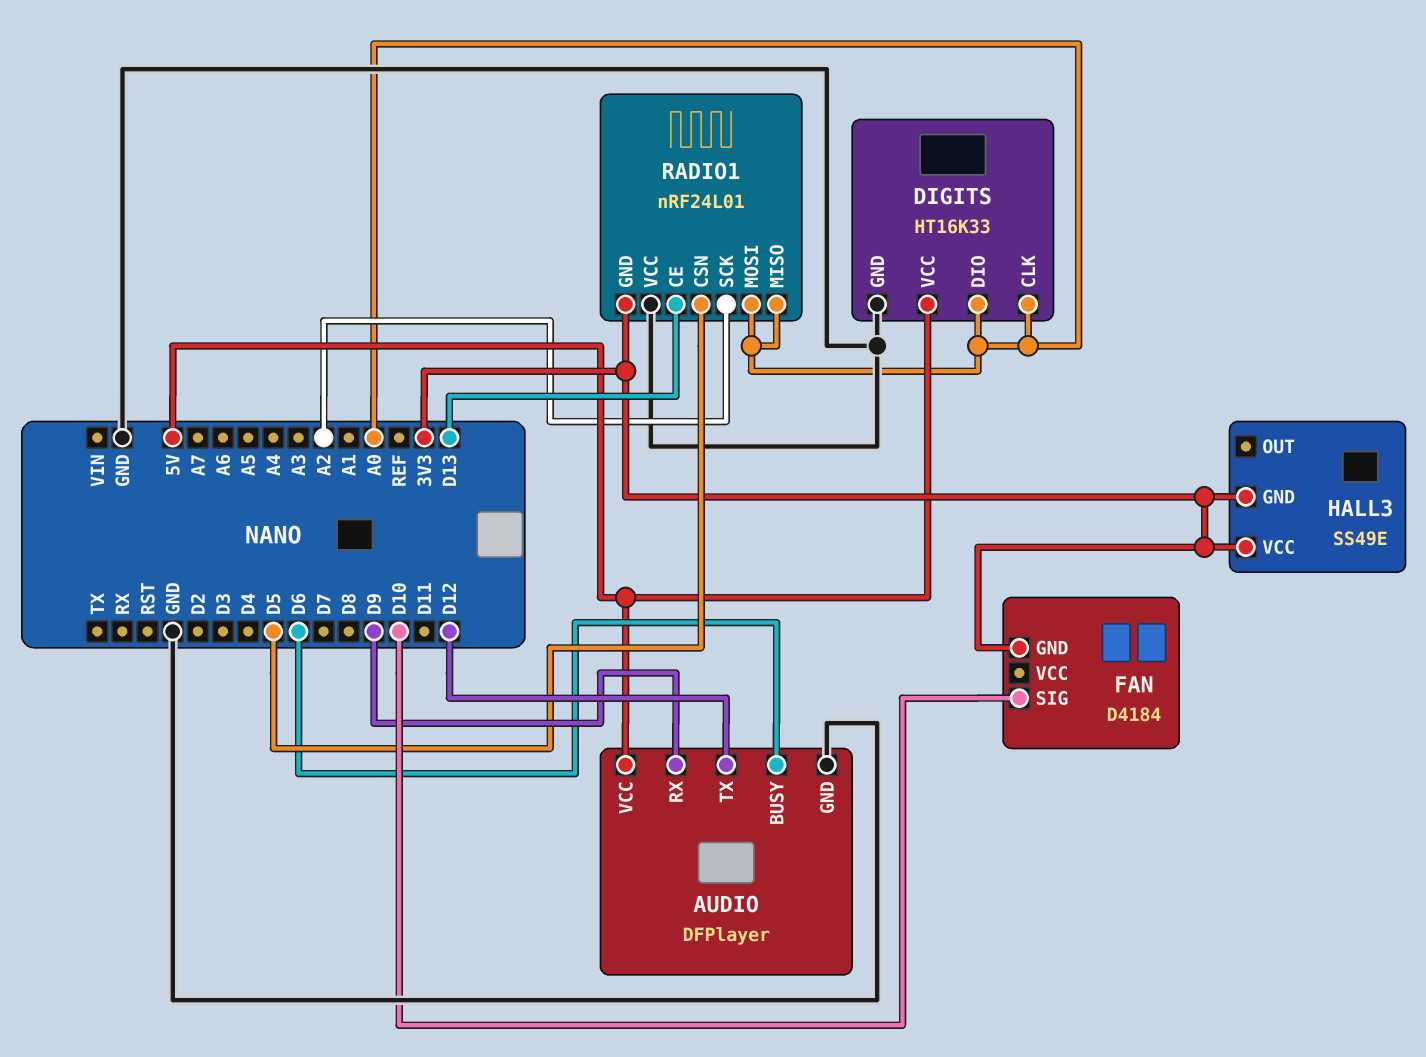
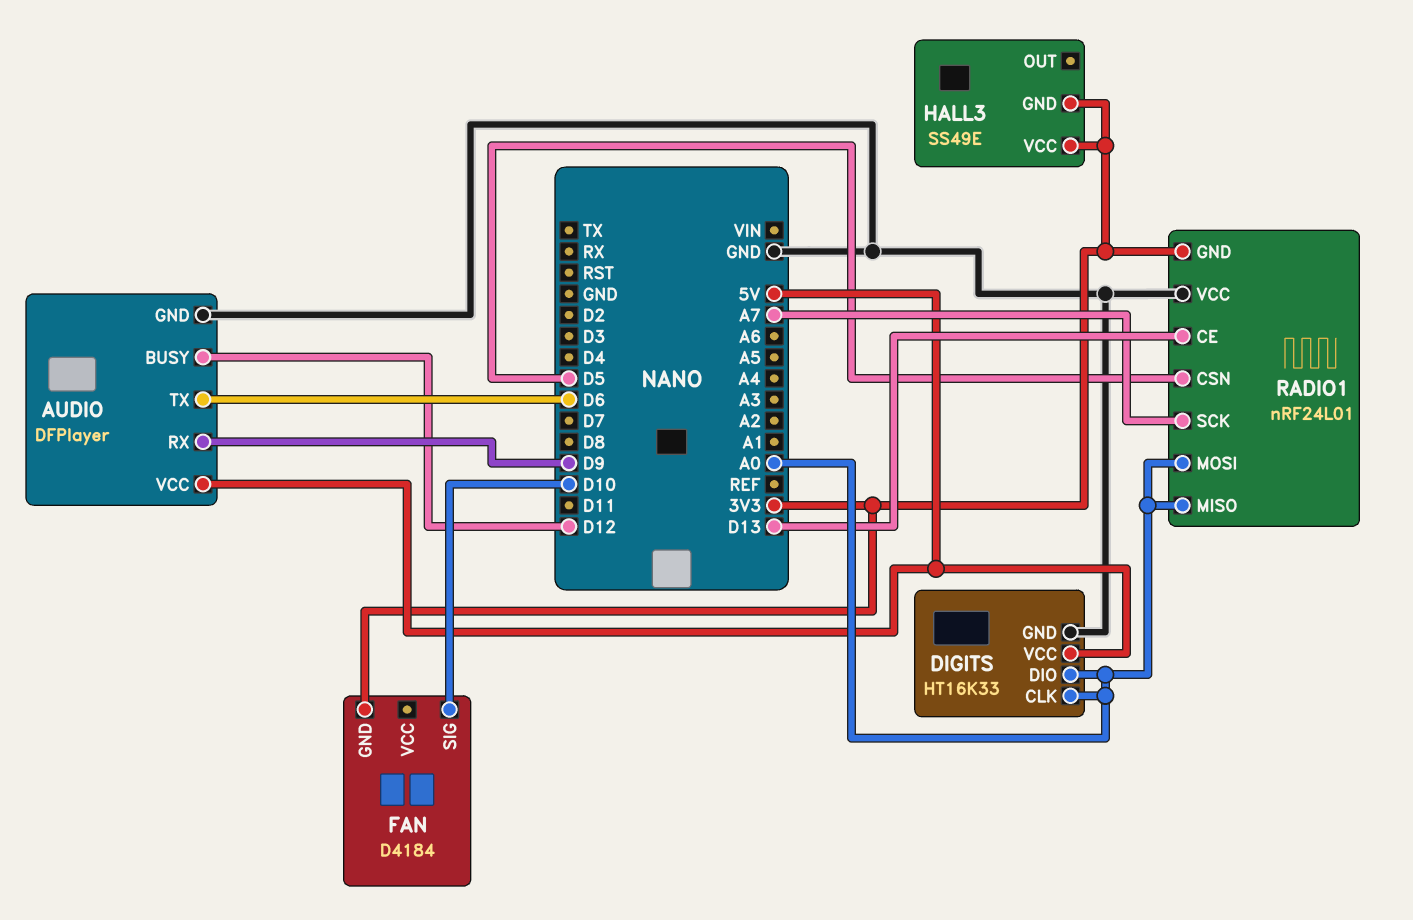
AUDIO pin BUSY: D6 -> D12
AUDIO pin TX: D12 -> D6
RADIO1 pin SCK: A2 -> A7

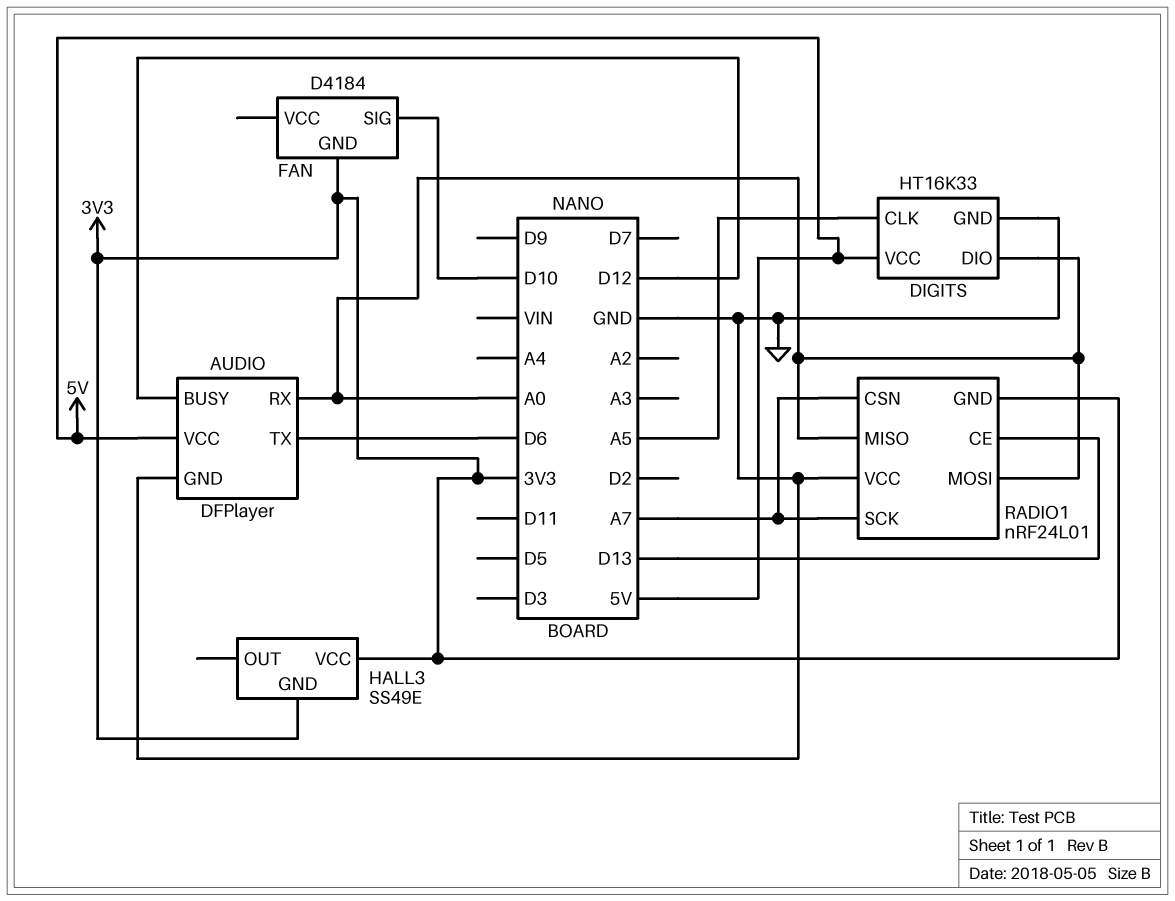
AUDIO pin RX: D9 -> A0
DIGITS pin CLK: A0 -> A5
RADIO1 pin CSN: D5 -> A7

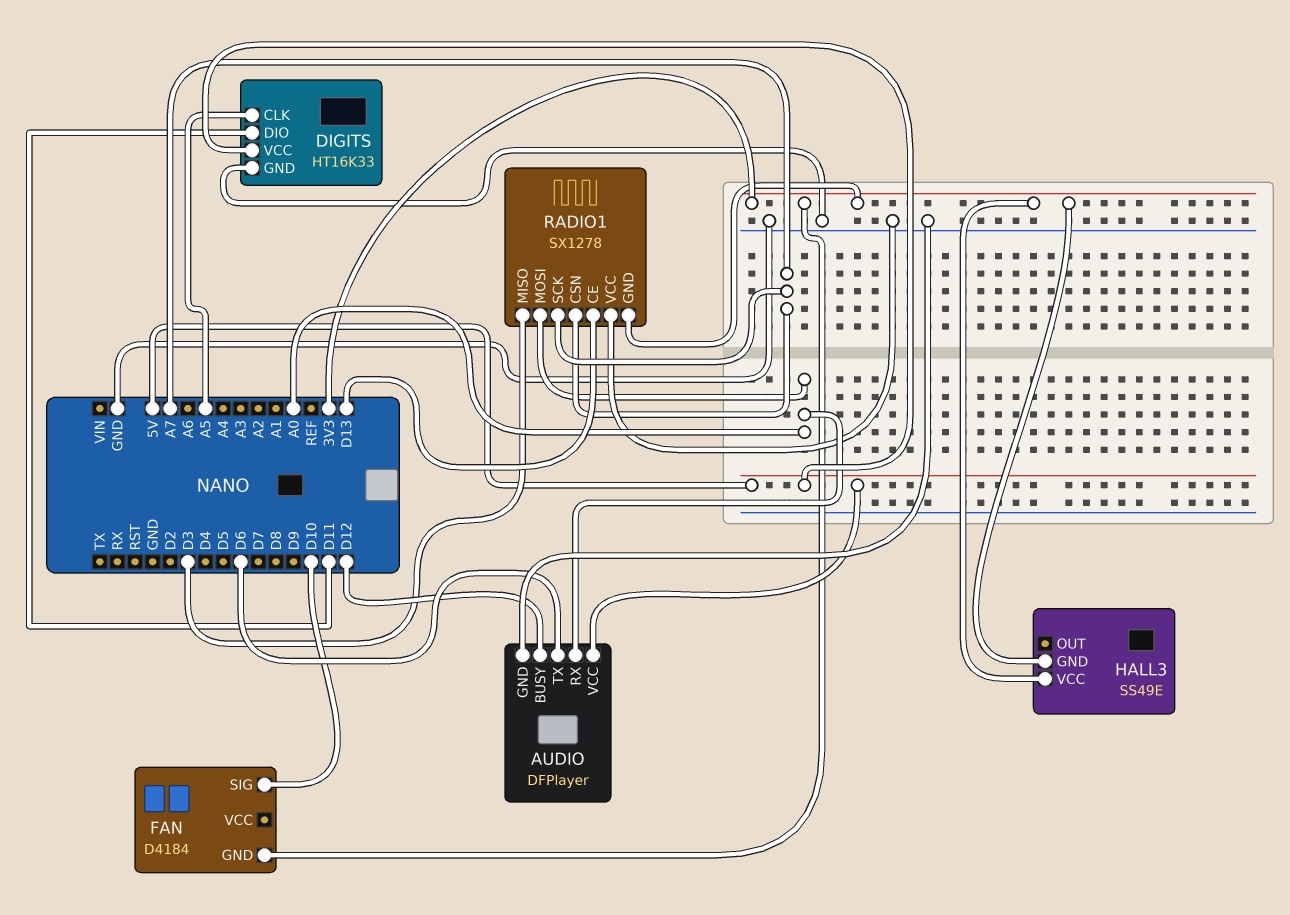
DIGITS pin DIO: A0 -> D11
RADIO1: nRF24L01 -> SX1278
RADIO1 pin MISO: A0 -> D3

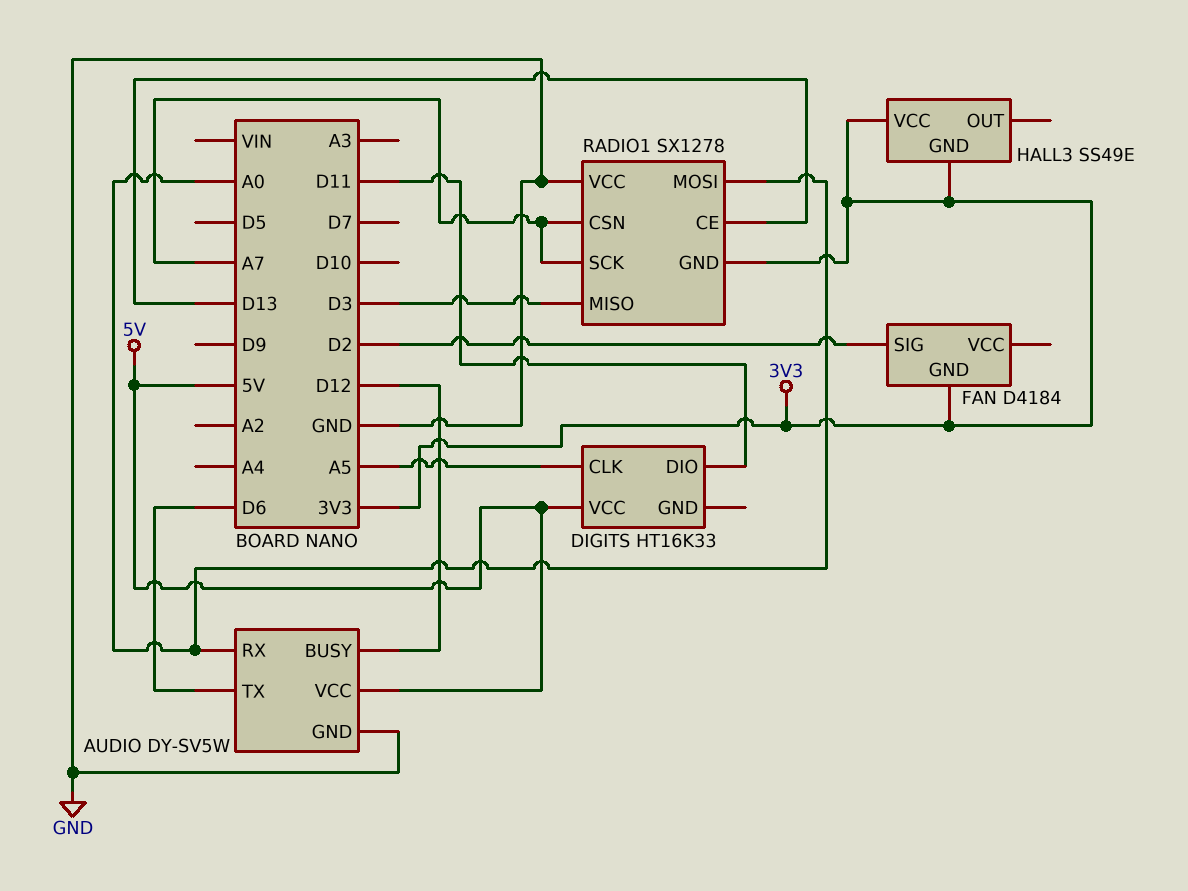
AUDIO: DFPlayer -> DY-SV5W
DIGITS pin GND: GND -> none
FAN pin SIG: D10 -> D2

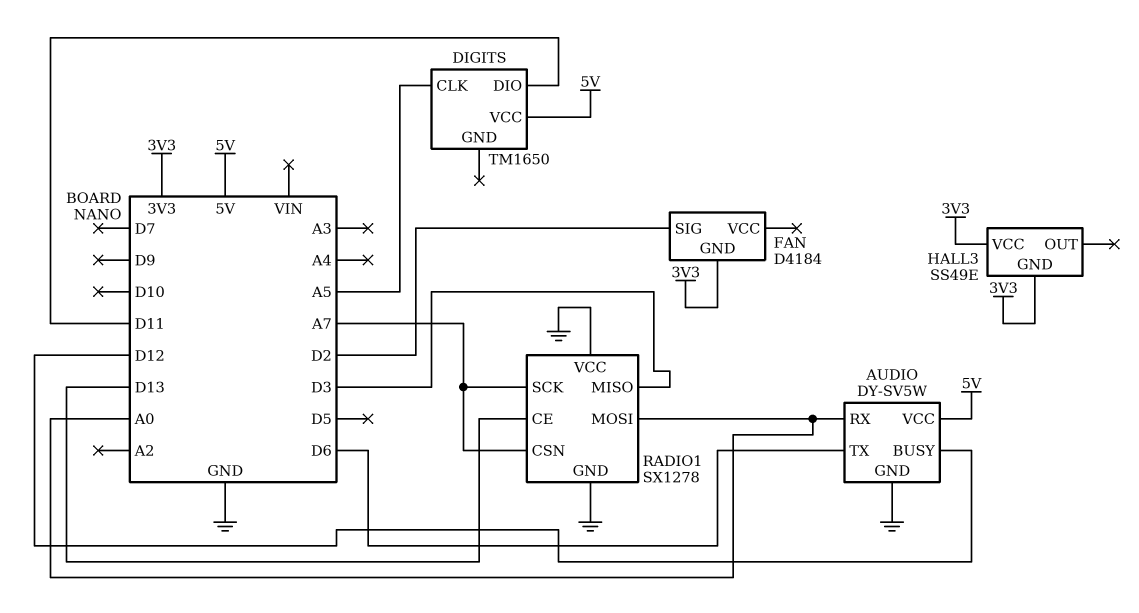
DIGITS: HT16K33 -> TM1650
RADIO1 pin GND: 3V3 -> GND

